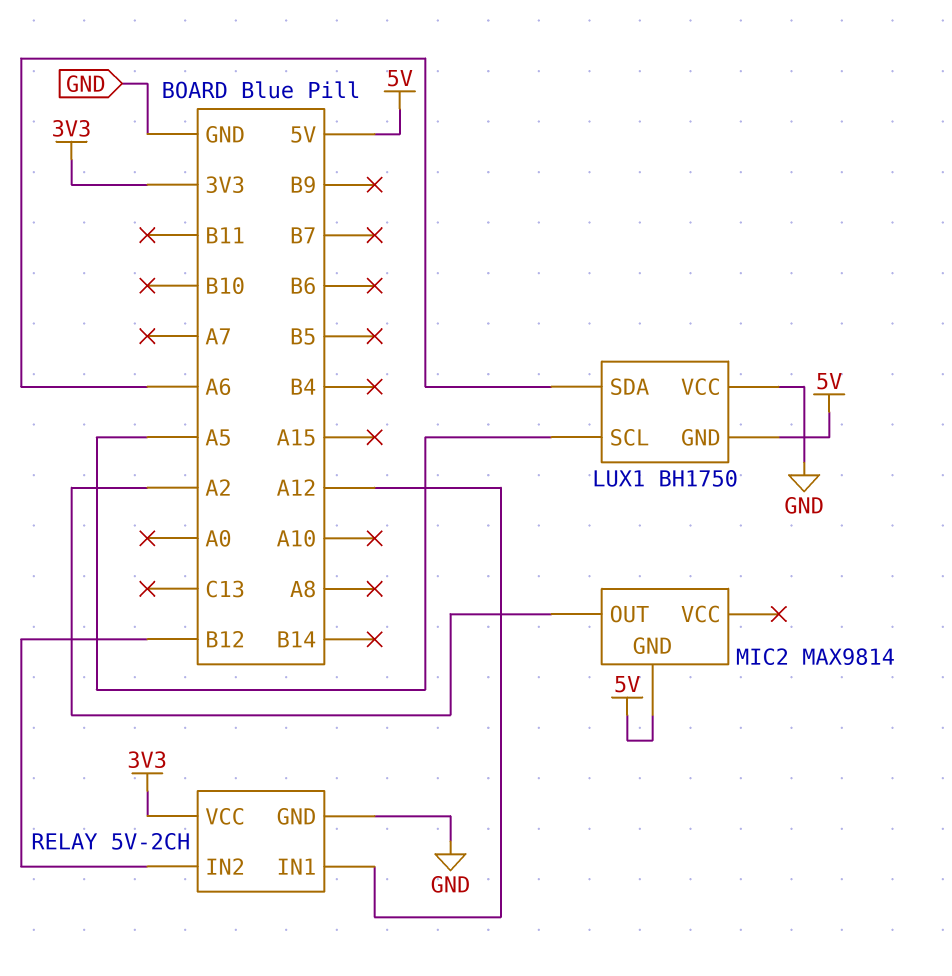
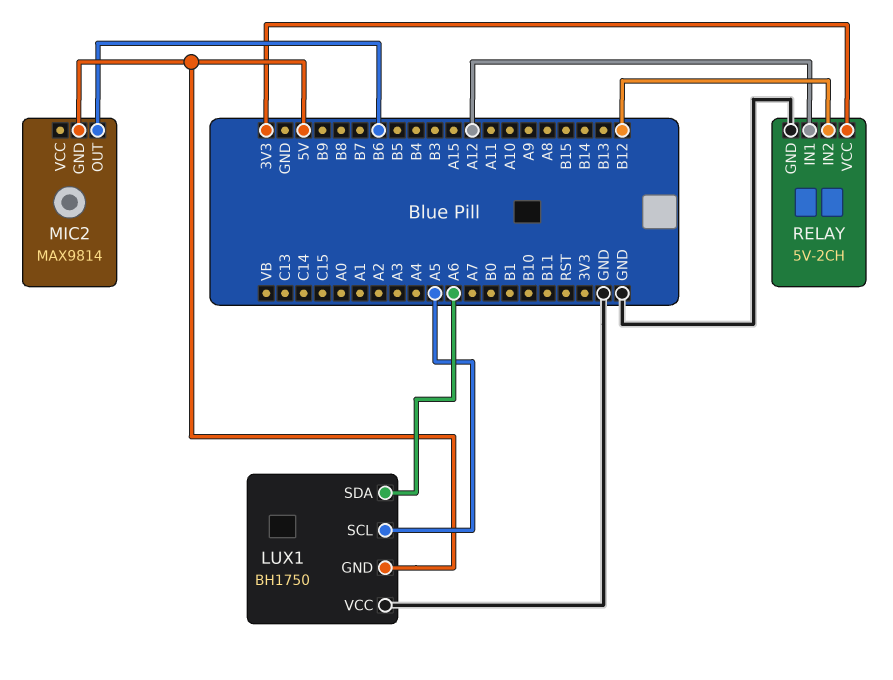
MIC2 pin OUT: A2 -> B6

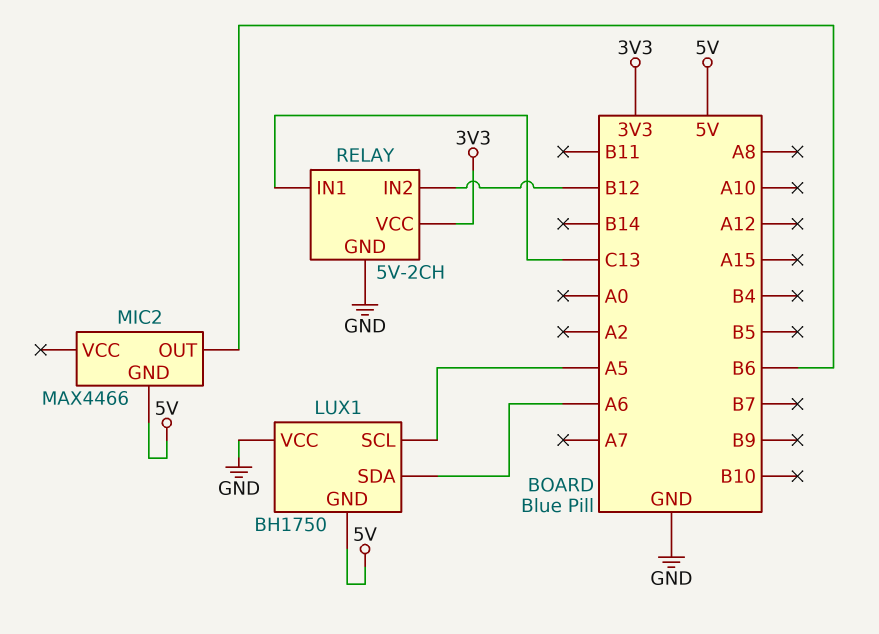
MIC2: MAX9814 -> MAX4466
RELAY pin IN1: A12 -> C13

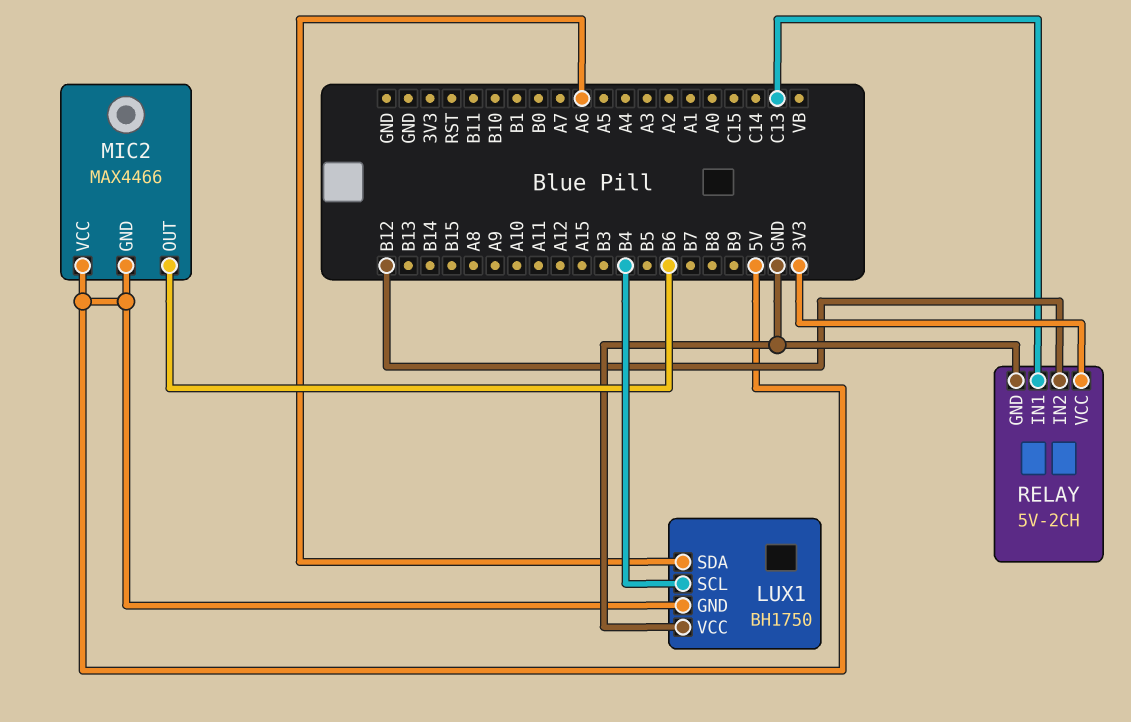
LUX1 pin SCL: A5 -> B4
MIC2 pin VCC: none -> 5V

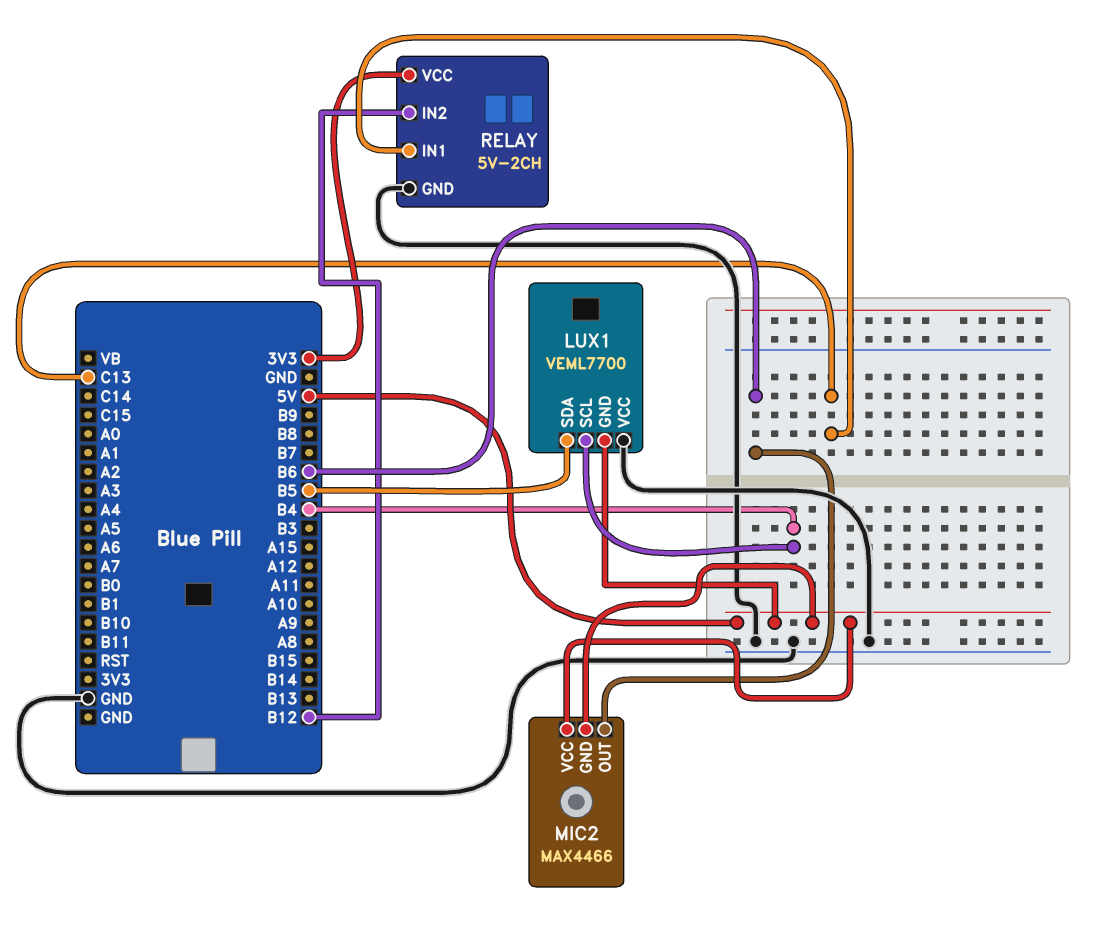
LUX1: BH1750 -> VEML7700
LUX1 pin SDA: A6 -> B5

